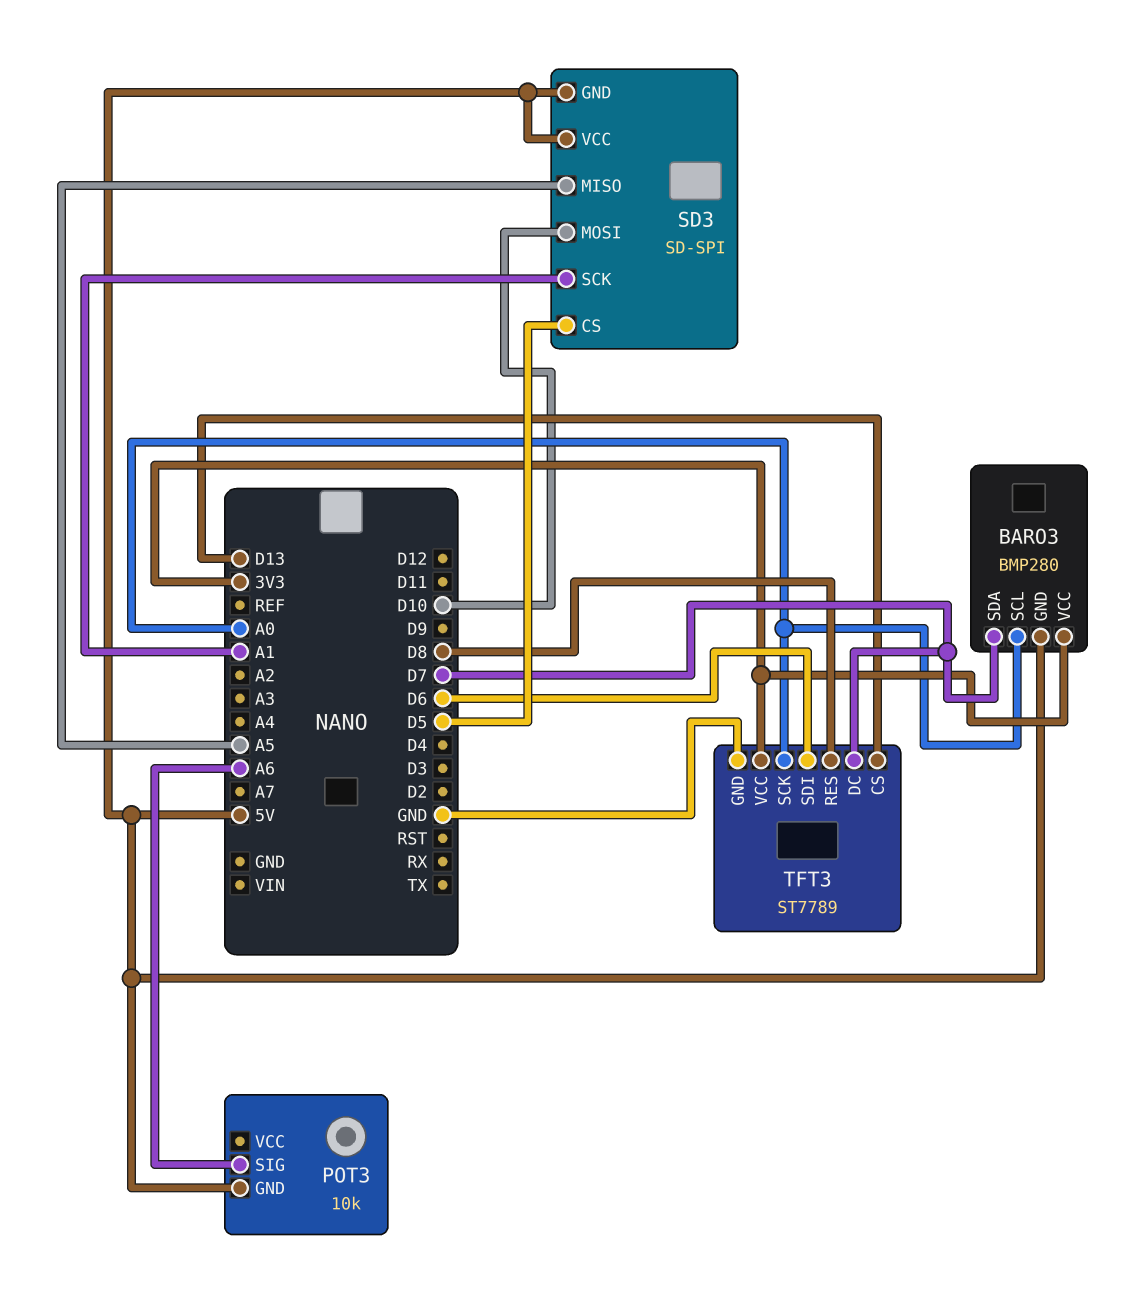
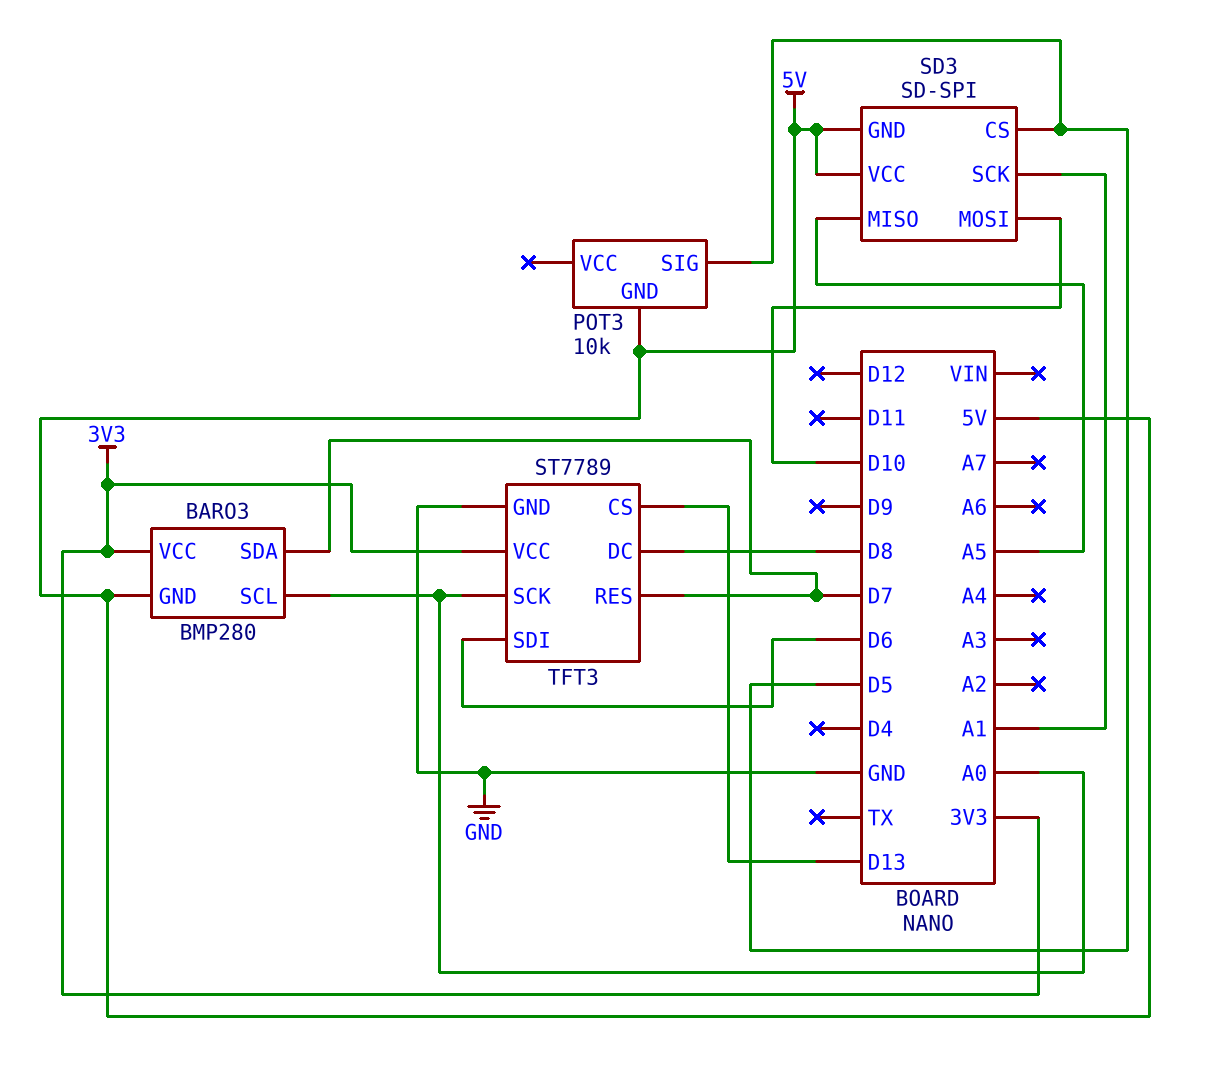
POT3 pin SIG: A6 -> D5
TFT3 pin DC: D7 -> D8
TFT3 pin RES: D8 -> D7

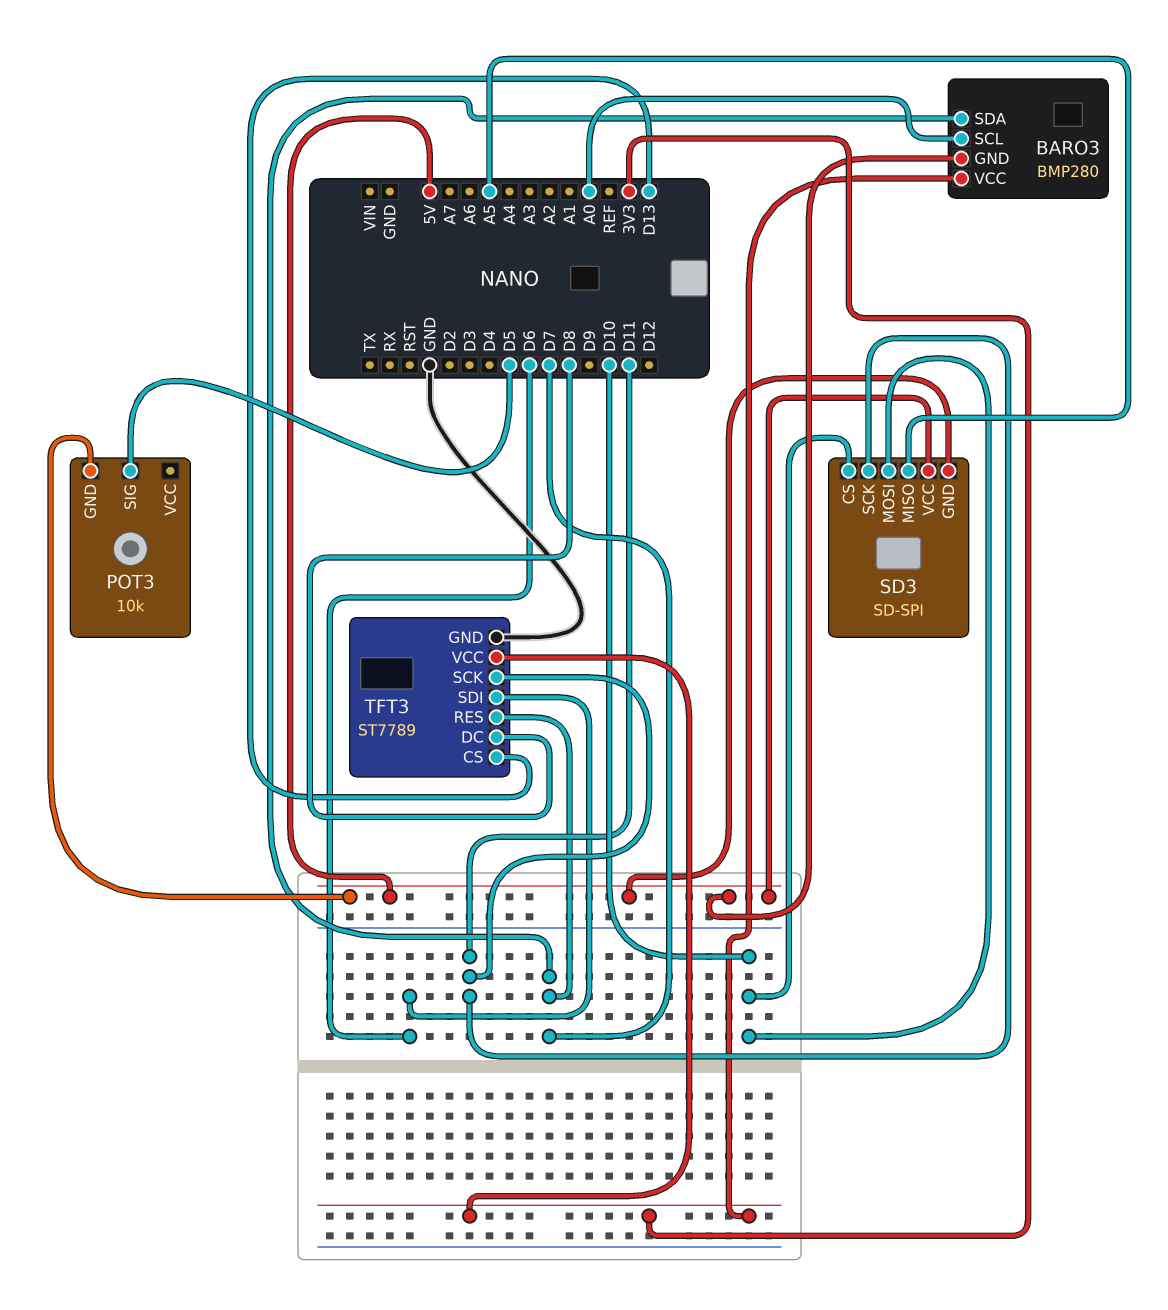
SD3 pin CS: D5 -> D10
SD3 pin SCK: A1 -> D11
TFT3 pin SCK: A0 -> D11

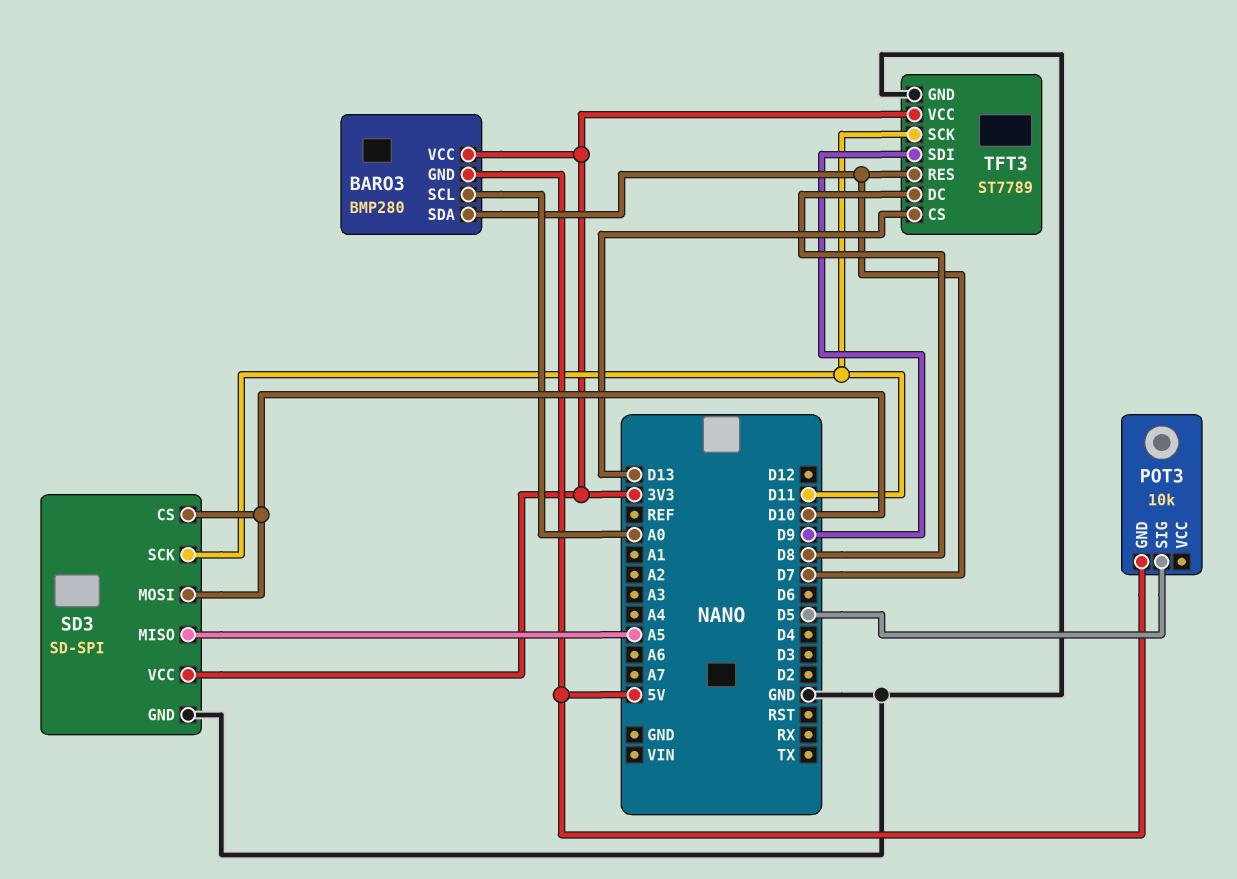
SD3 pin GND: 5V -> GND
SD3 pin VCC: 5V -> 3V3
TFT3 pin SDI: D6 -> D9

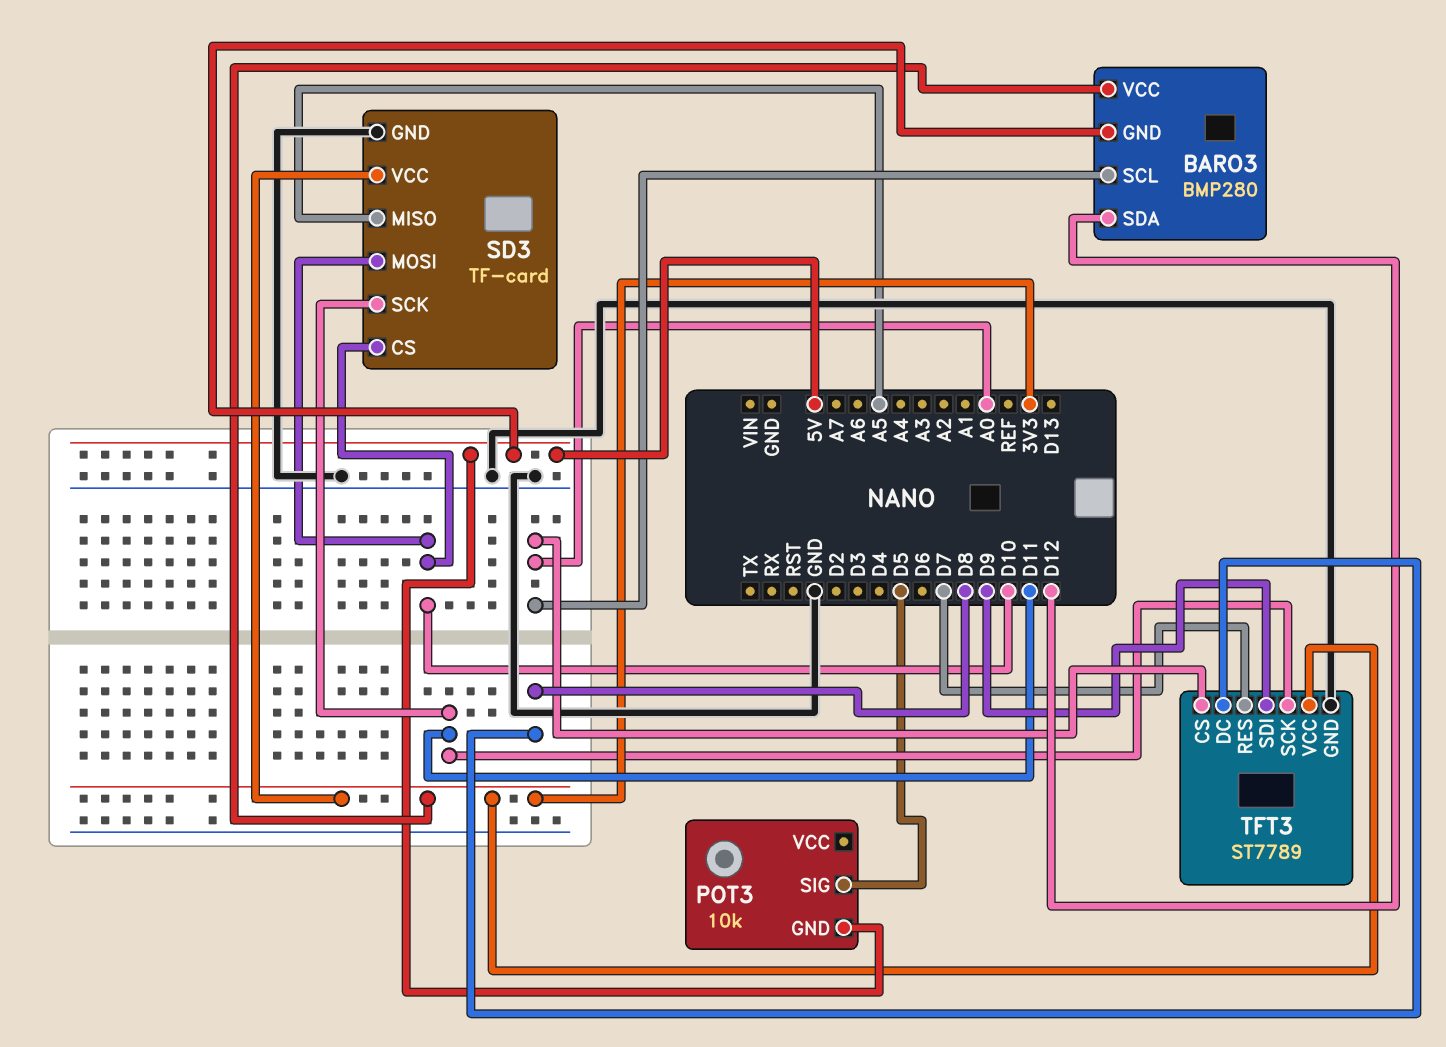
BARO3 pin SDA: D7 -> D12
SD3: SD-SPI -> TF-card
TFT3 pin CS: D13 -> A0

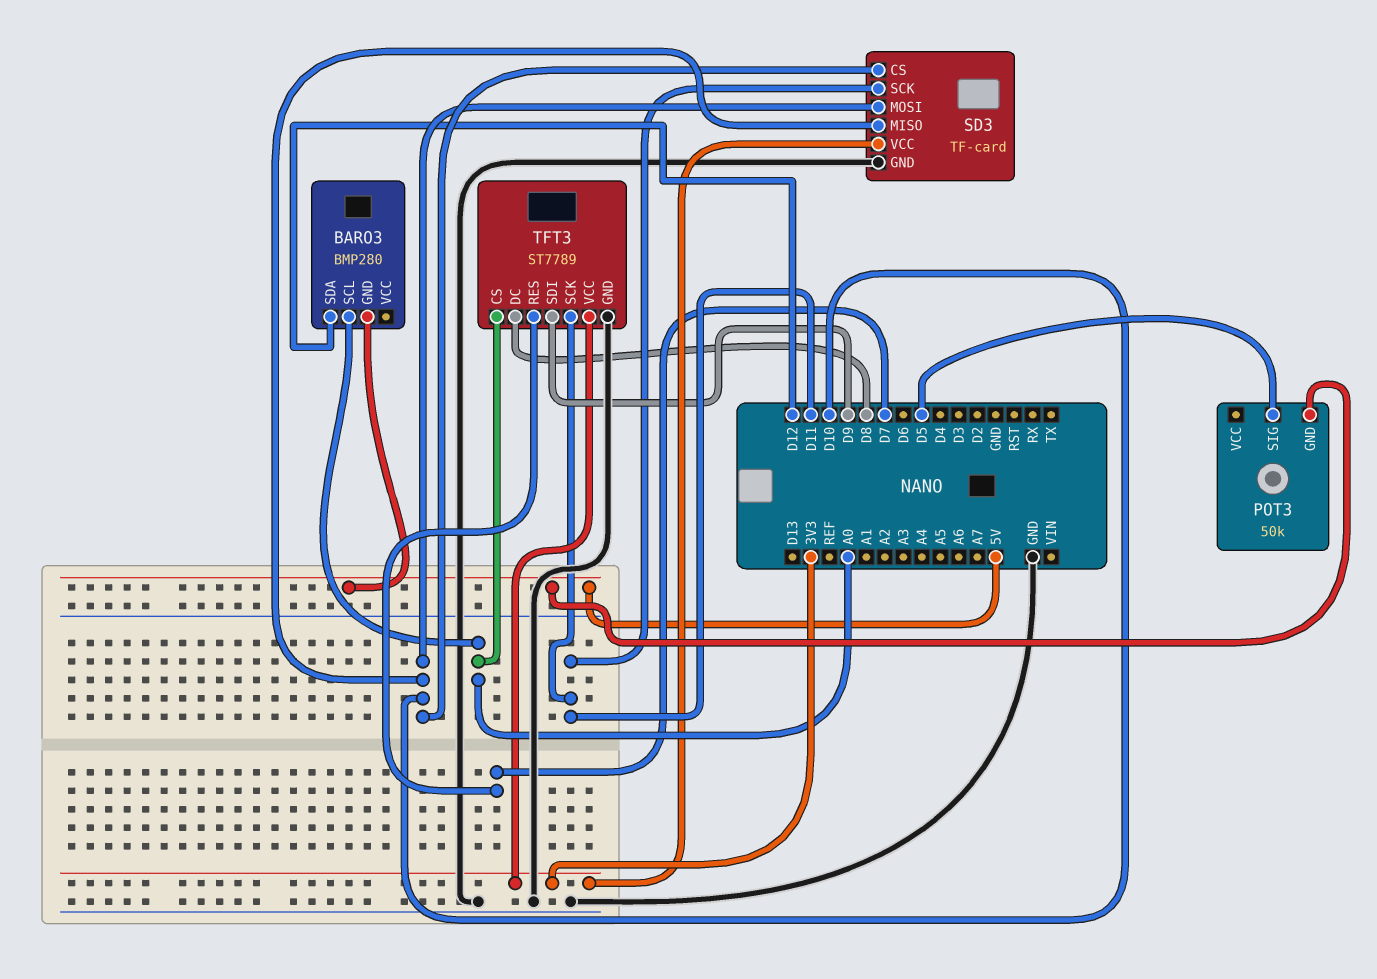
BARO3 pin VCC: 3V3 -> none
POT3: 10k -> 50k
SD3 pin MISO: A5 -> D10

